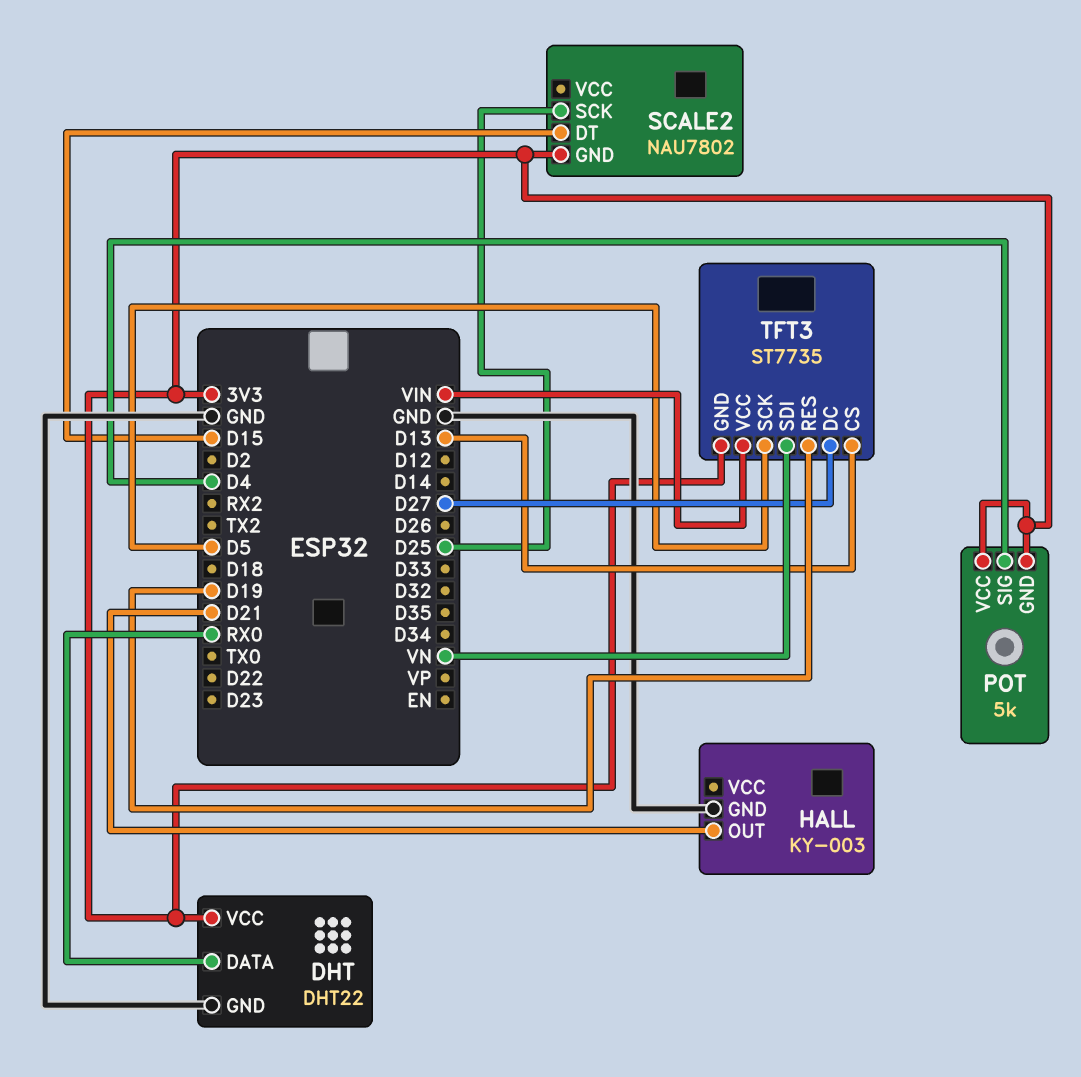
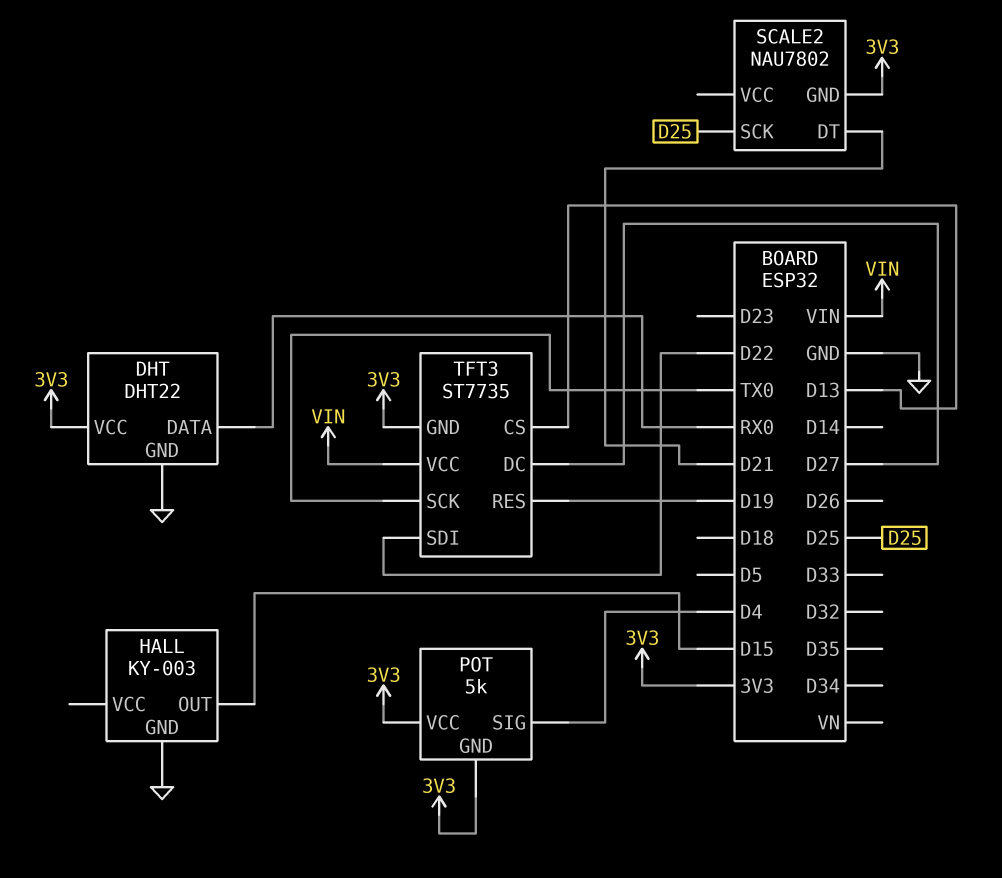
HALL pin OUT: D21 -> D15
SCALE2 pin DT: D15 -> D21
TFT3 pin SCK: D5 -> TX0
TFT3 pin SDI: VN -> D22

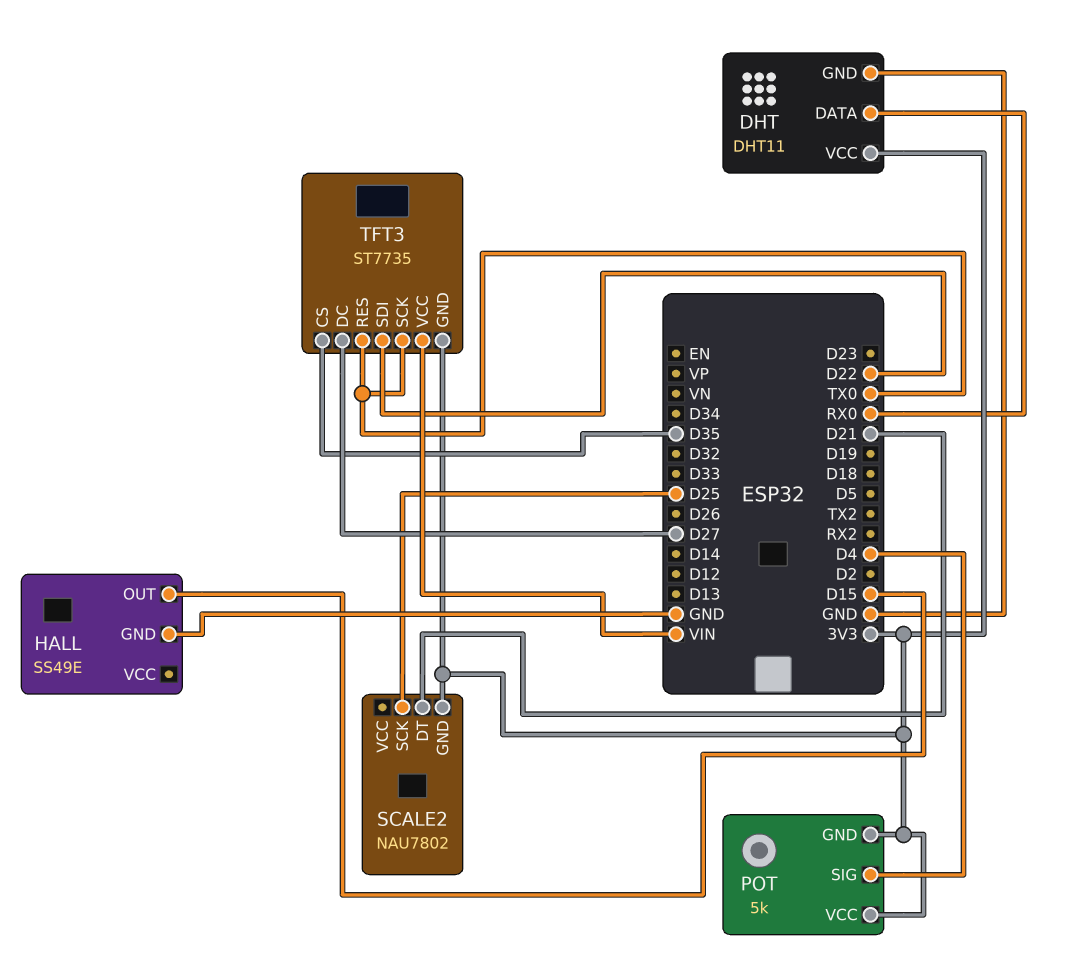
DHT: DHT22 -> DHT11
HALL: KY-003 -> SS49E
TFT3 pin CS: D13 -> D35
TFT3 pin RES: D19 -> TX0

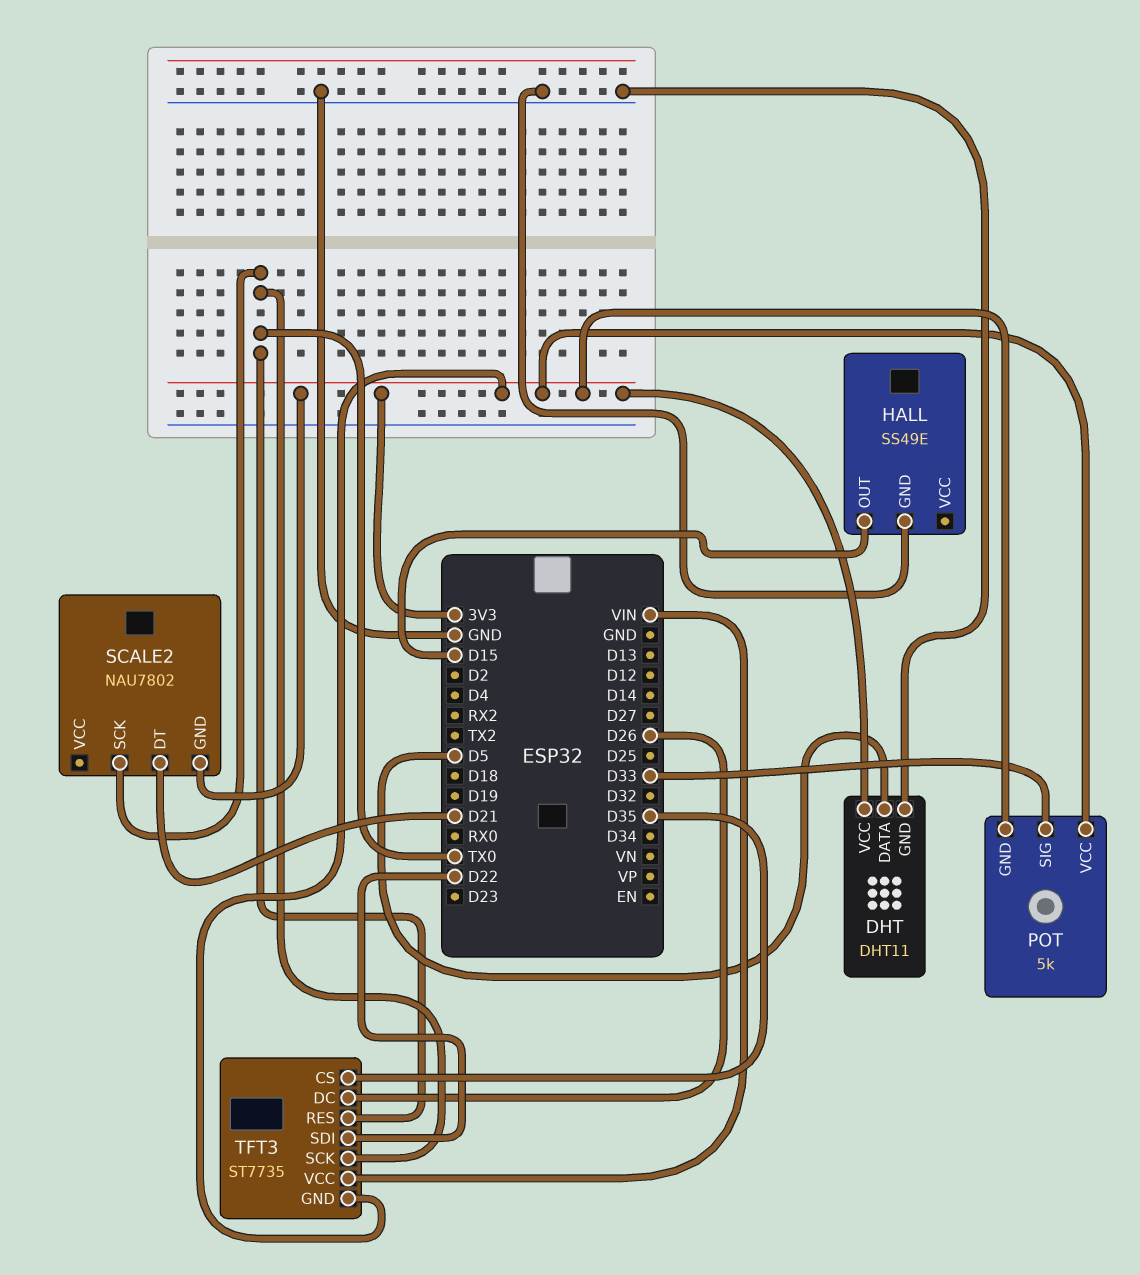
DHT pin DATA: RX0 -> D5
POT pin SIG: D4 -> D33
SCALE2 pin SCK: D25 -> TX0
TFT3 pin DC: D27 -> D26

